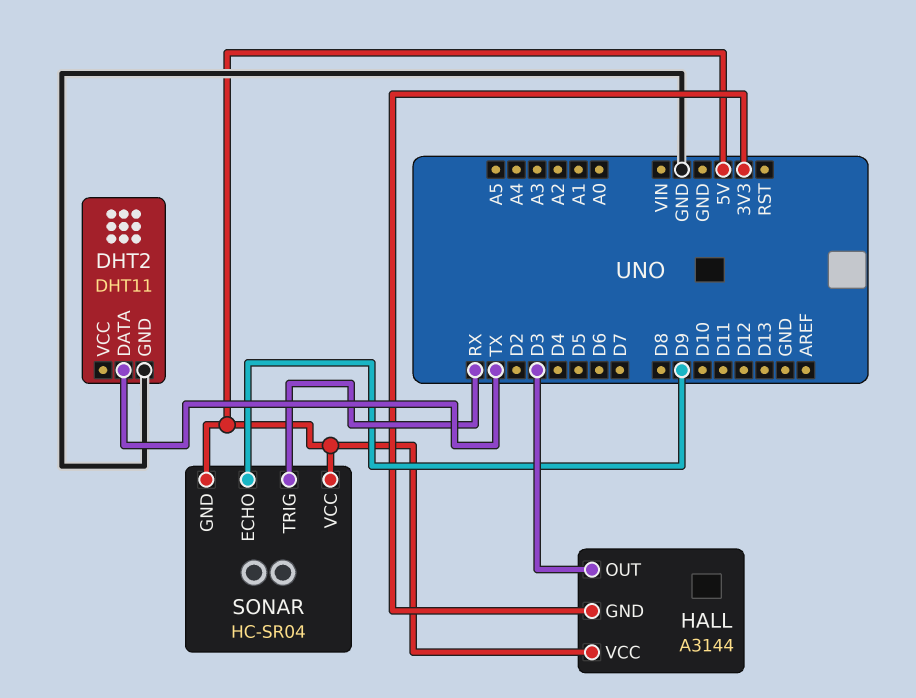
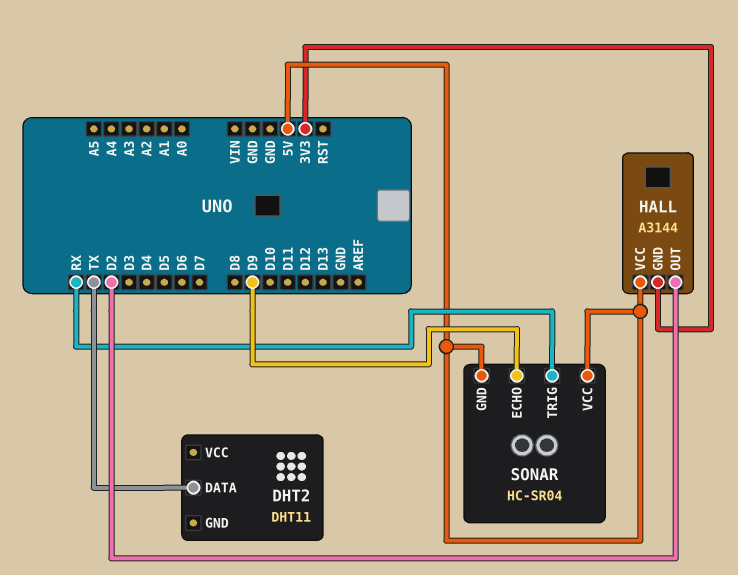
DHT2 pin GND: GND -> none
HALL pin OUT: D3 -> D2

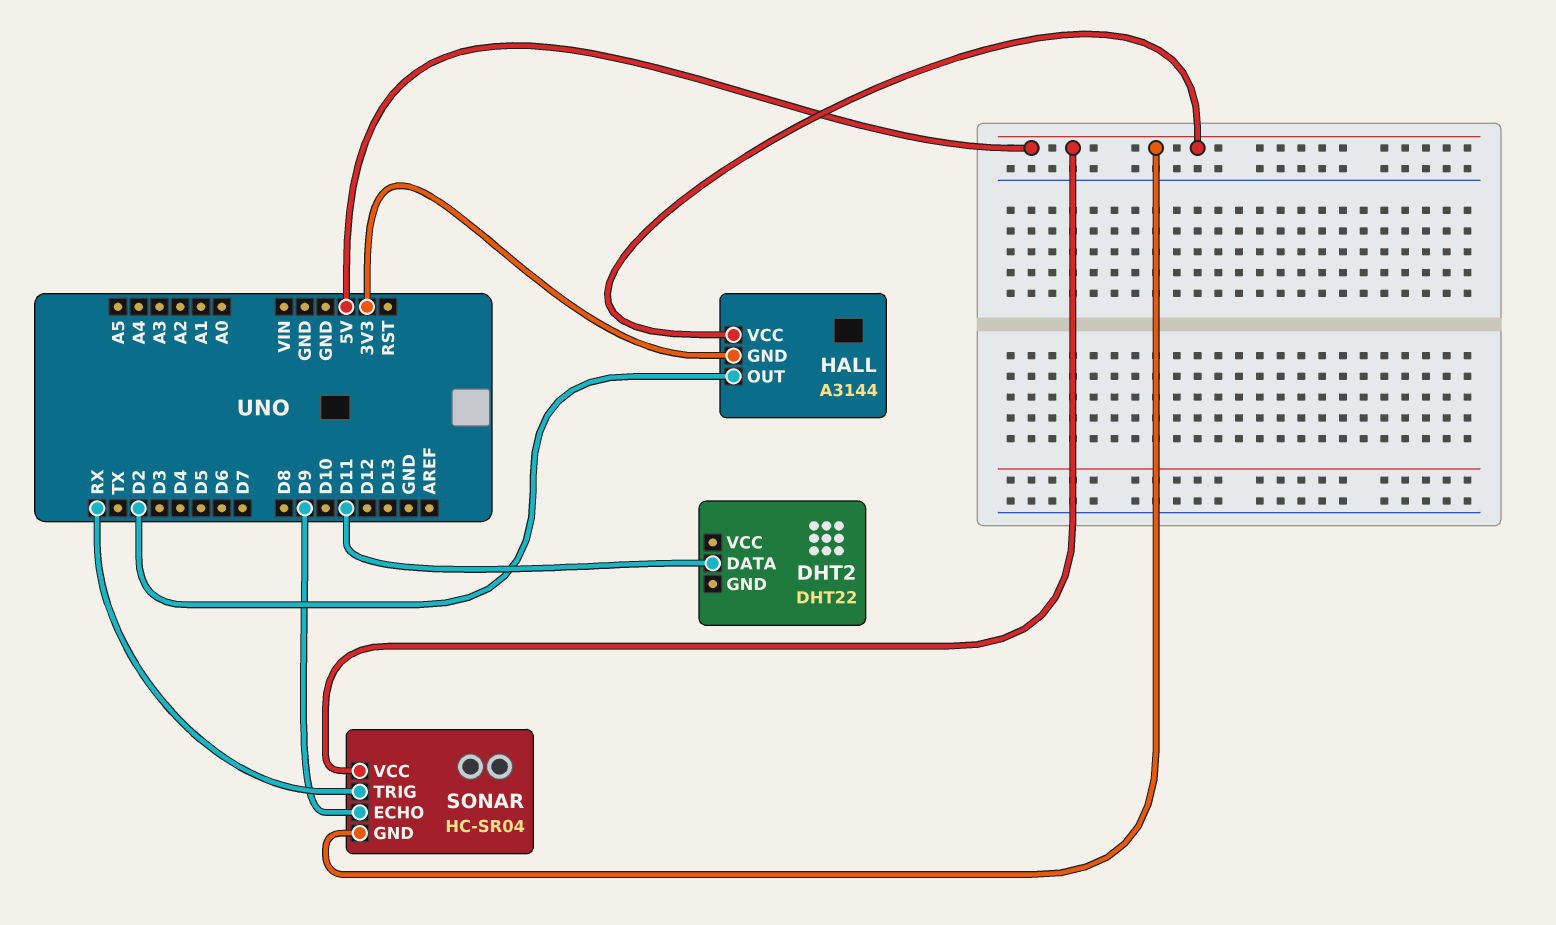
DHT2: DHT11 -> DHT22
DHT2 pin DATA: TX -> D11

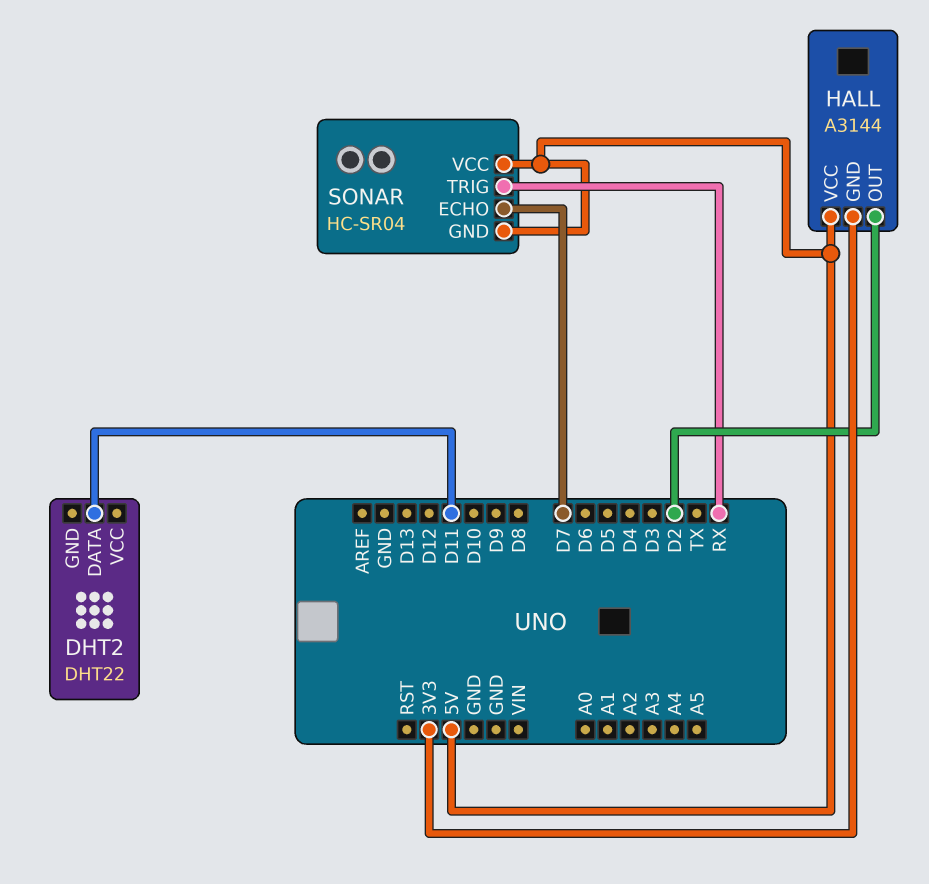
SONAR pin ECHO: D9 -> D7

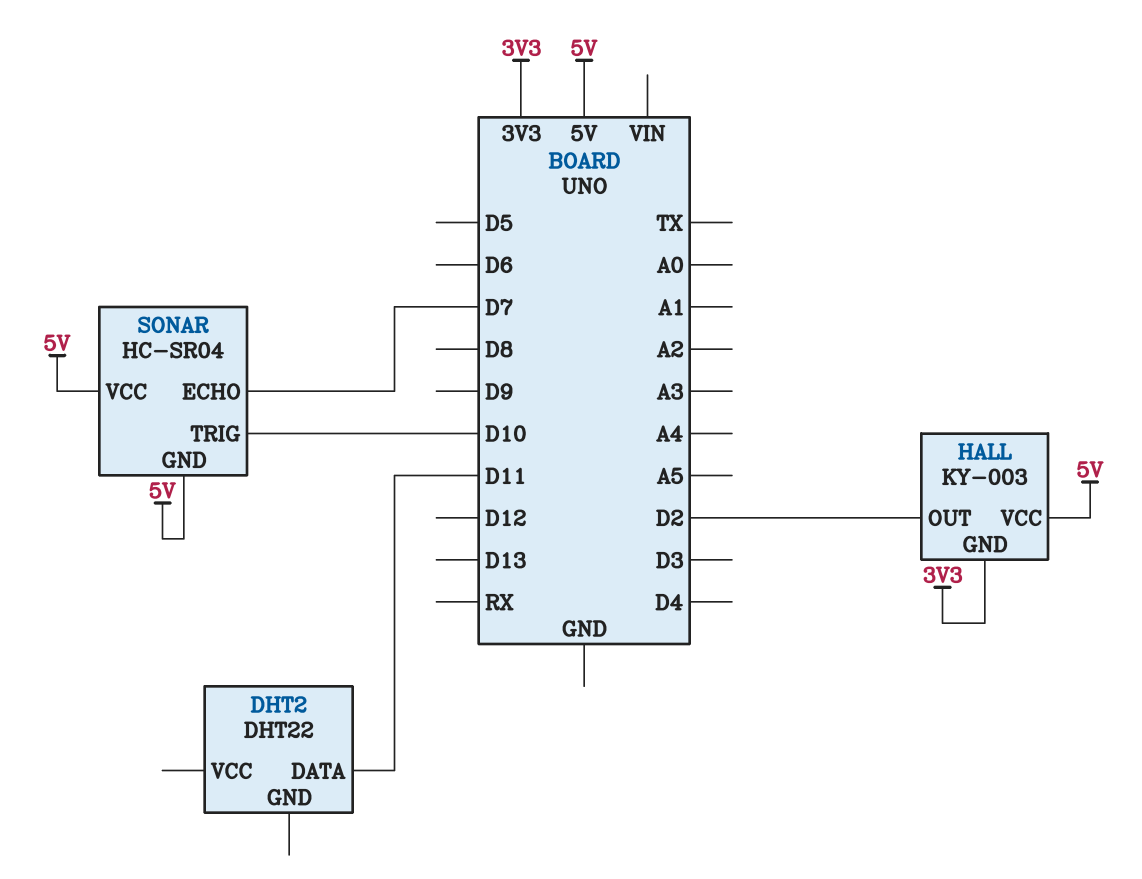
HALL: A3144 -> KY-003
SONAR pin TRIG: RX -> D10

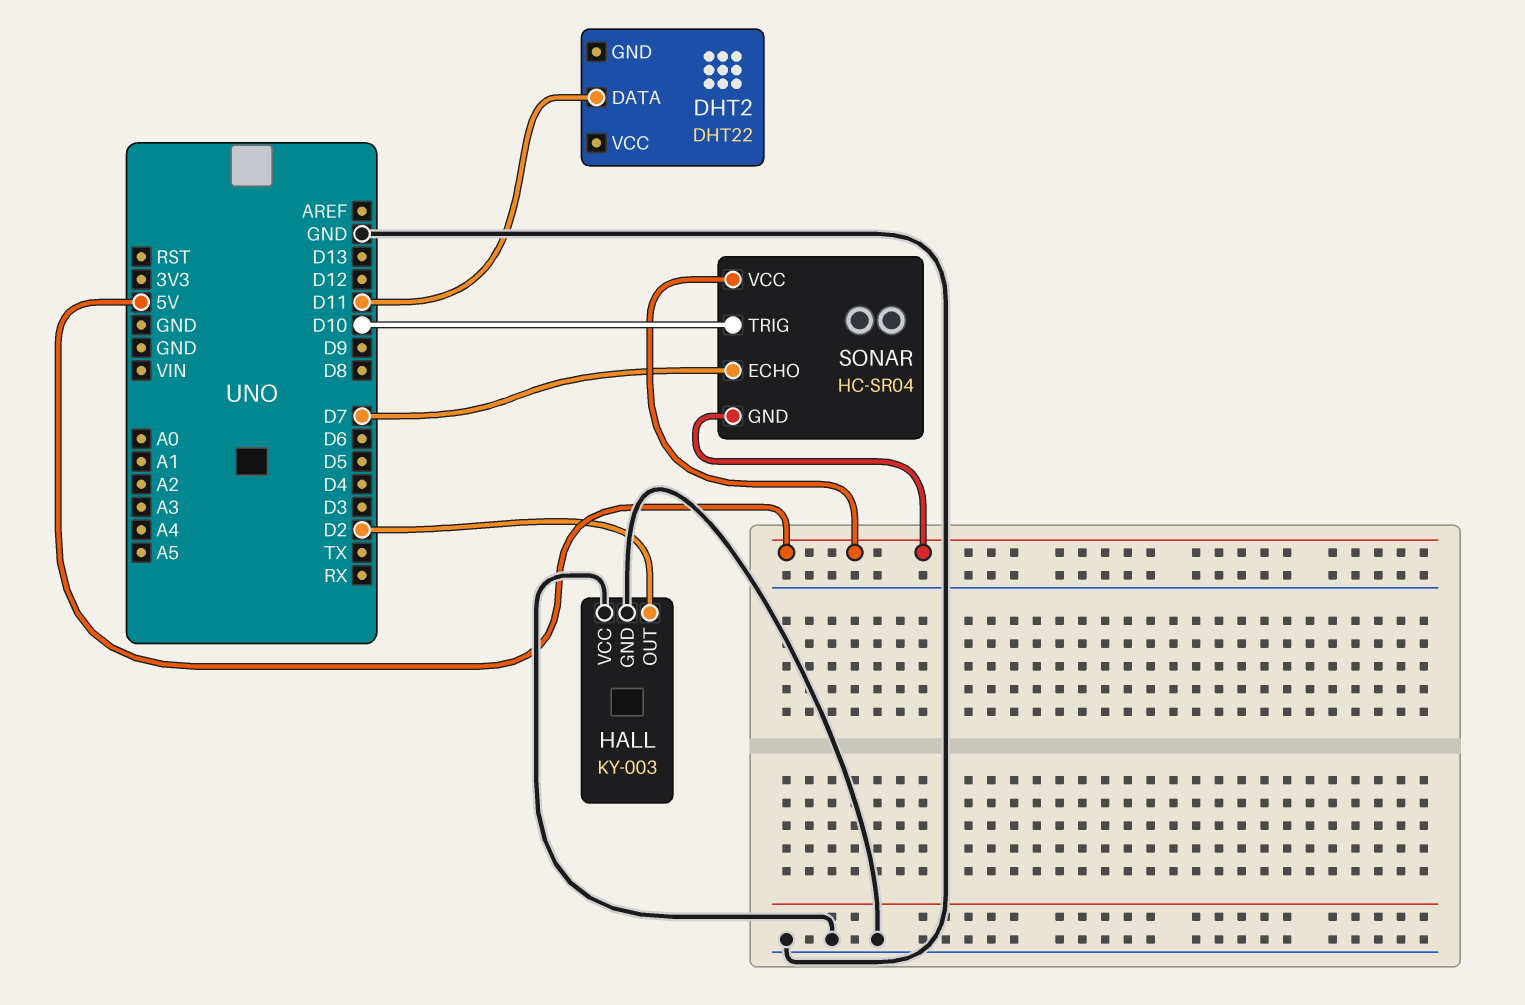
HALL pin GND: 3V3 -> GND
HALL pin VCC: 5V -> GND

